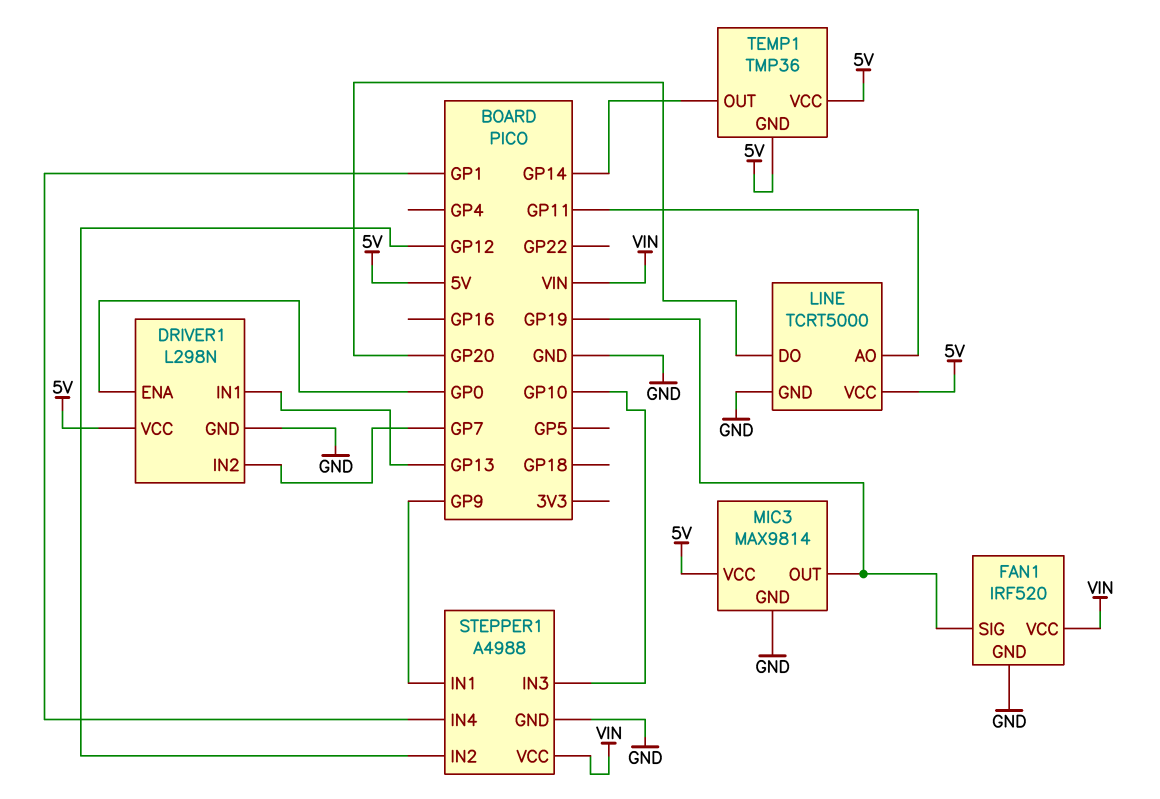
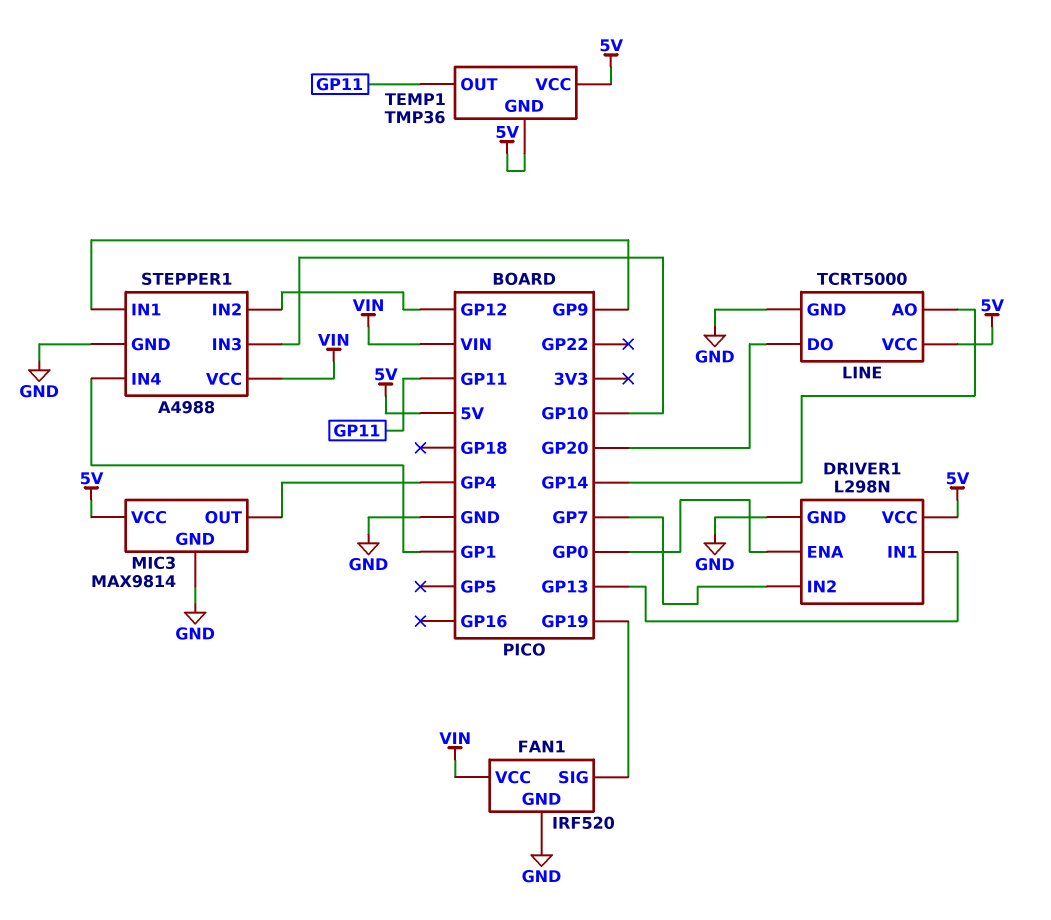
LINE pin AO: GP11 -> GP14
MIC3 pin OUT: GP19 -> GP4
TEMP1 pin OUT: GP14 -> GP11

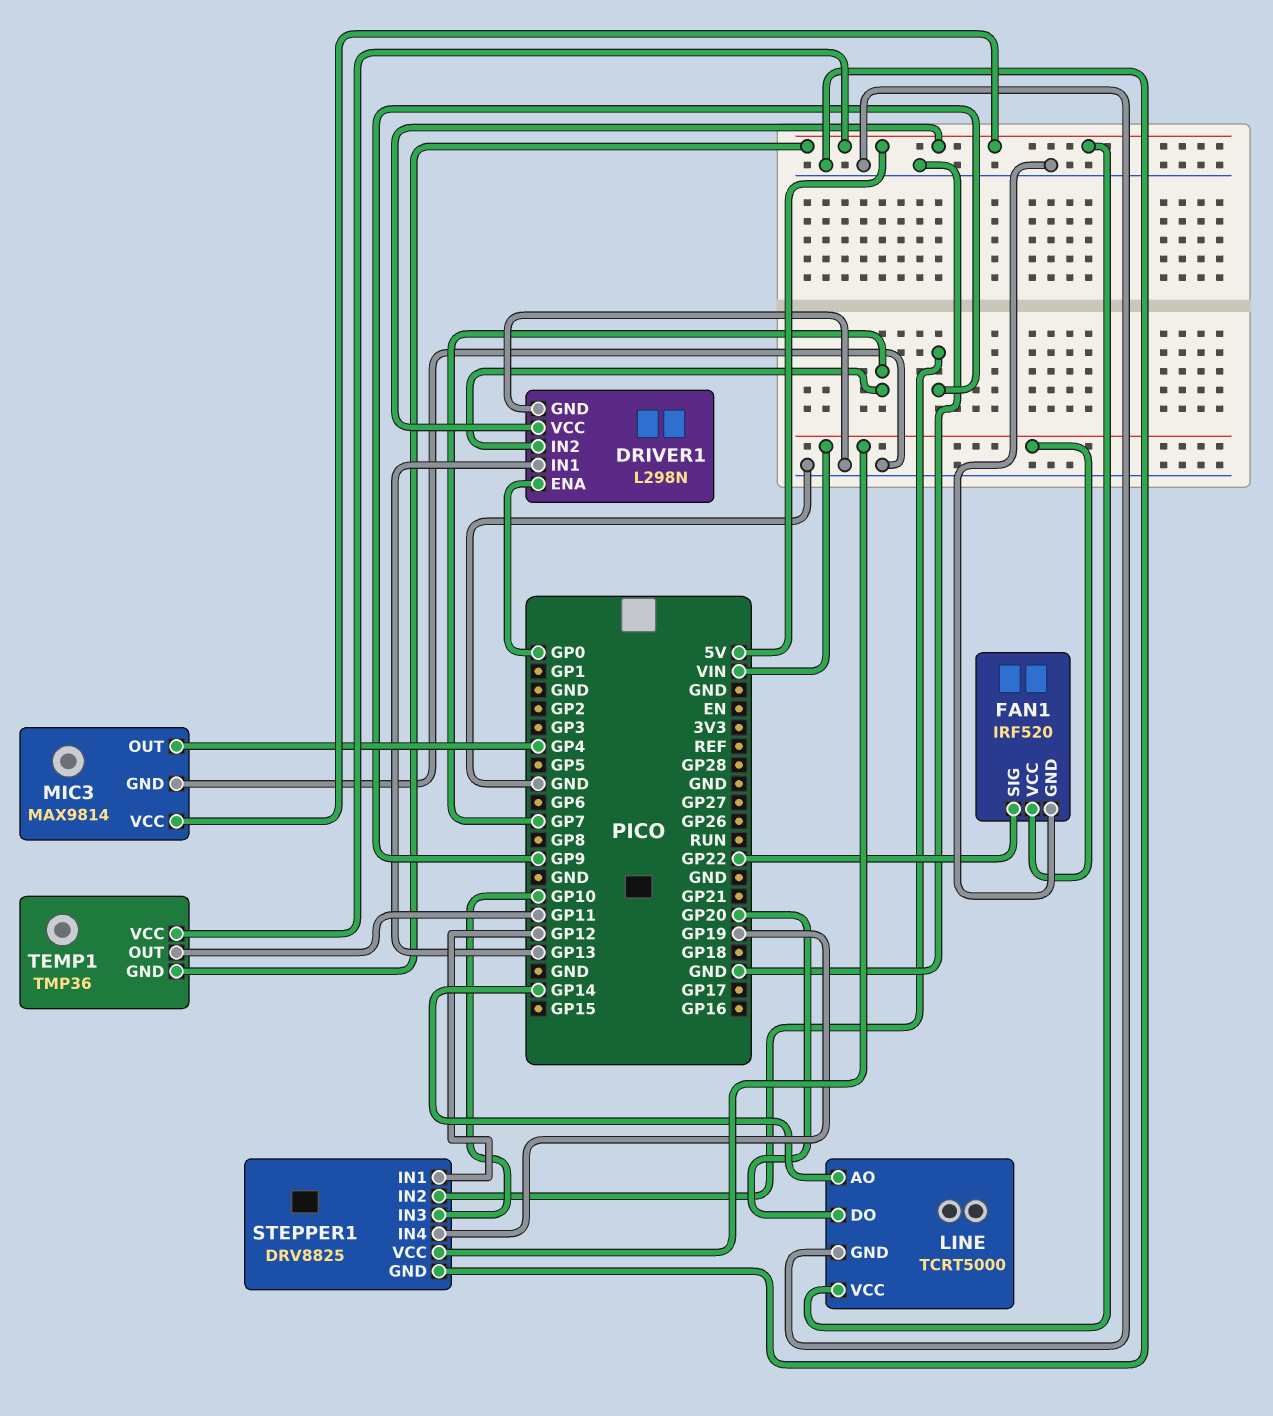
FAN1 pin SIG: GP19 -> GP22
STEPPER1: A4988 -> DRV8825
STEPPER1 pin IN1: GP9 -> GP12
STEPPER1 pin IN2: GP12 -> GP9
STEPPER1 pin IN4: GP1 -> GP19

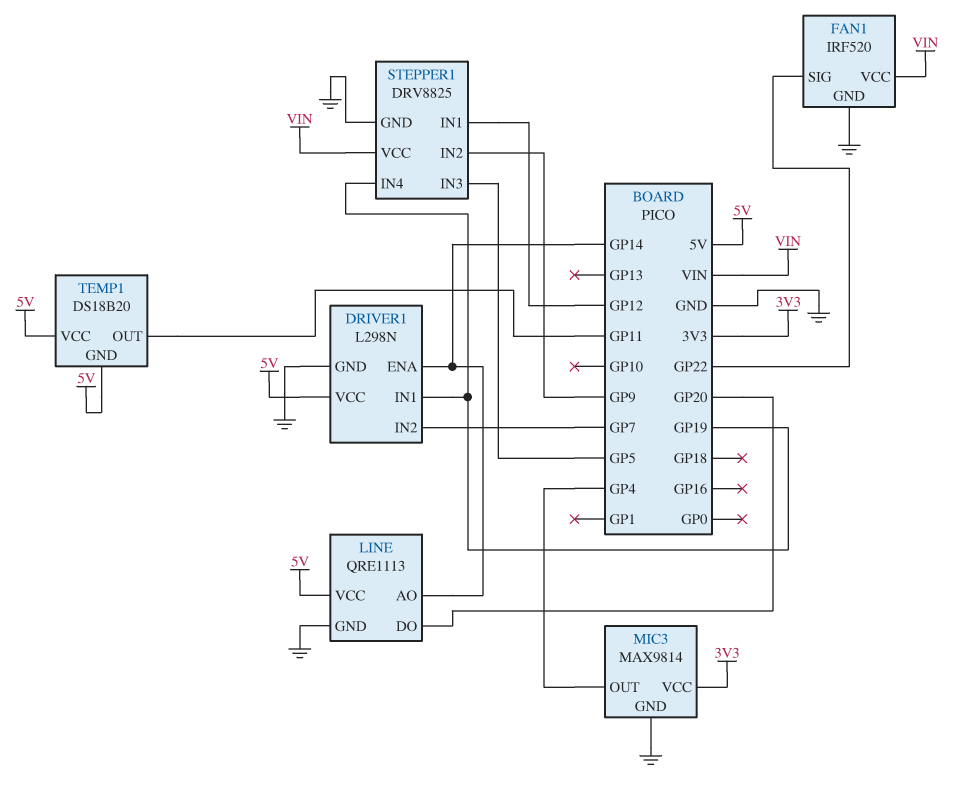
DRIVER1 pin ENA: GP0 -> GP14
DRIVER1 pin IN1: GP13 -> GP19
LINE: TCRT5000 -> QRE1113
MIC3 pin VCC: 5V -> 3V3
STEPPER1 pin IN3: GP10 -> GP5
TEMP1: TMP36 -> DS18B20

